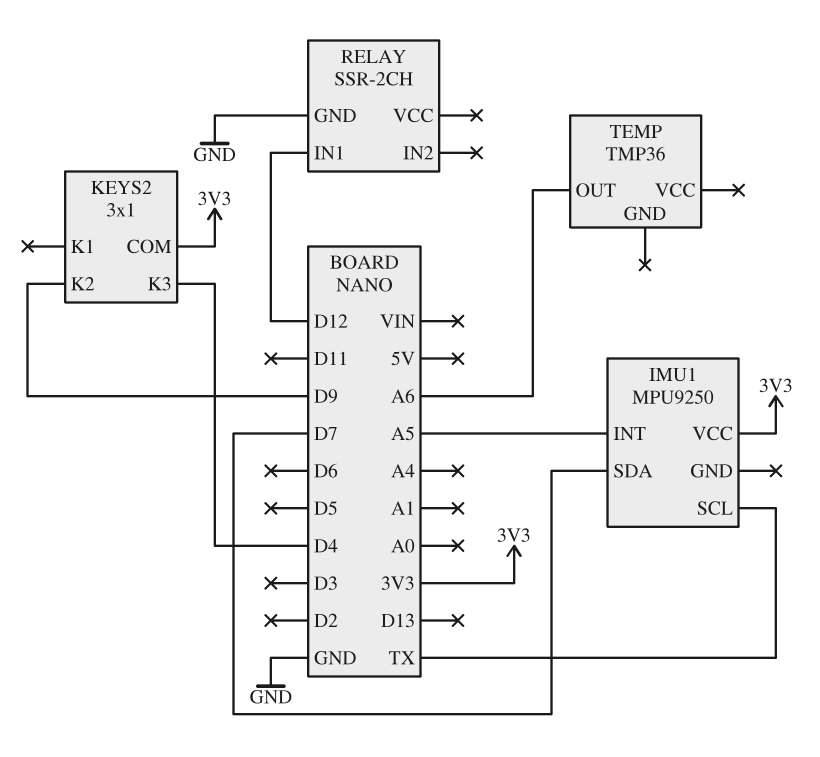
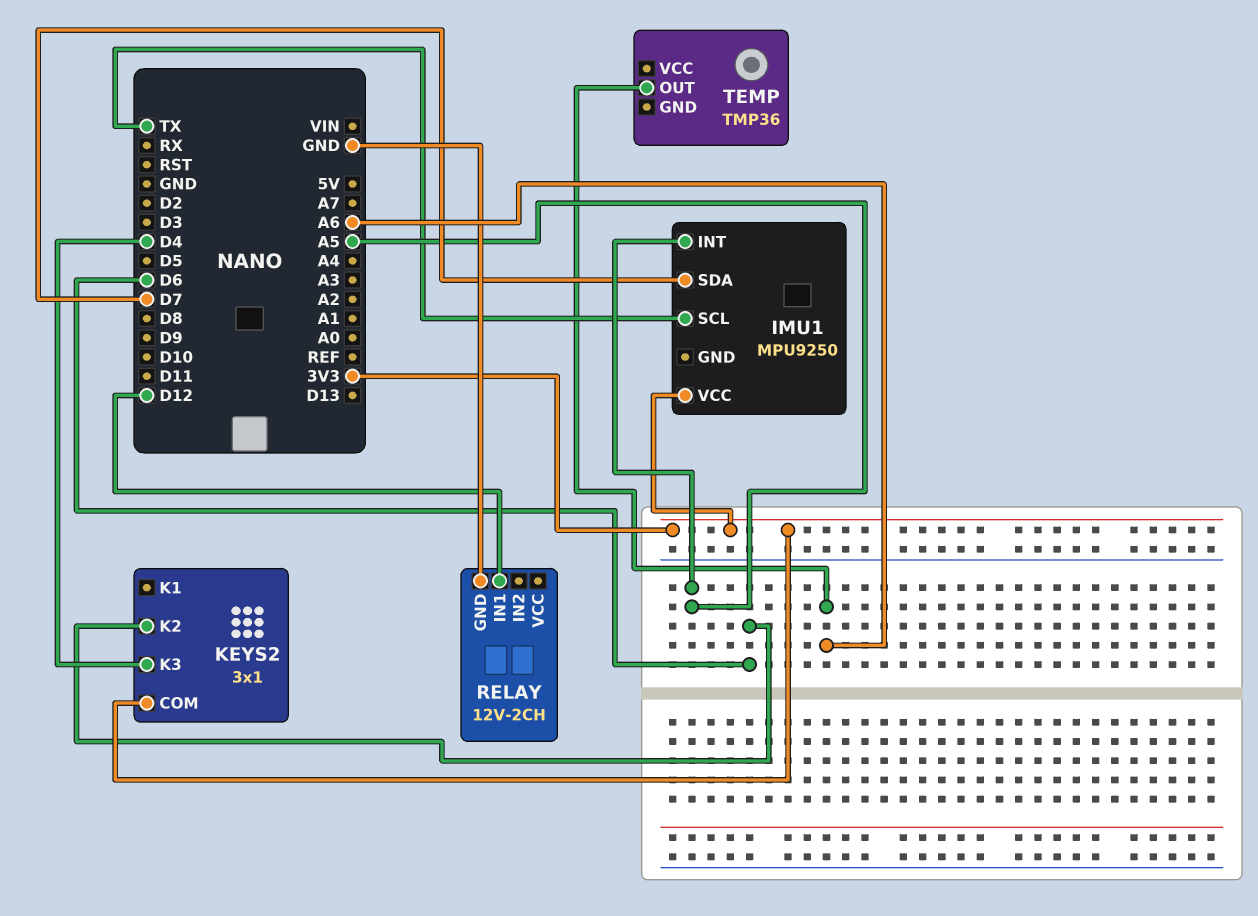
KEYS2 pin K2: D9 -> D6
RELAY: SSR-2CH -> 12V-2CH

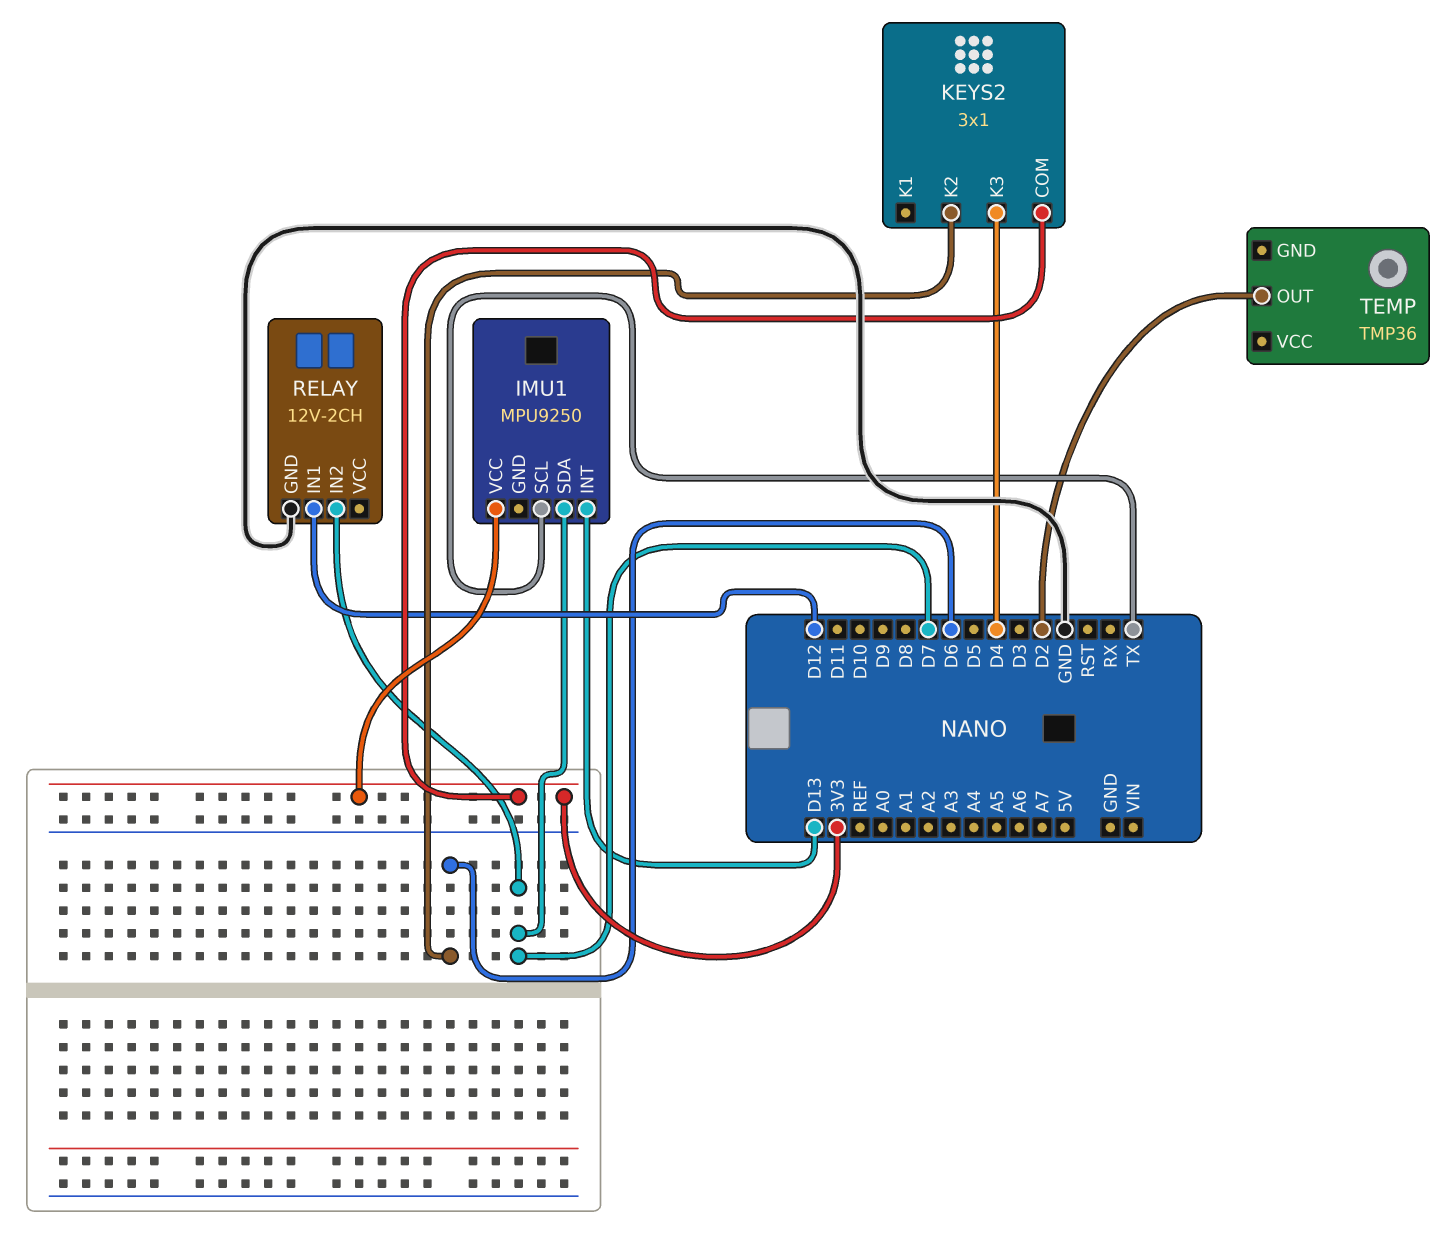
IMU1 pin INT: A5 -> D13
RELAY pin IN2: none -> D7
TEMP pin OUT: A6 -> D2

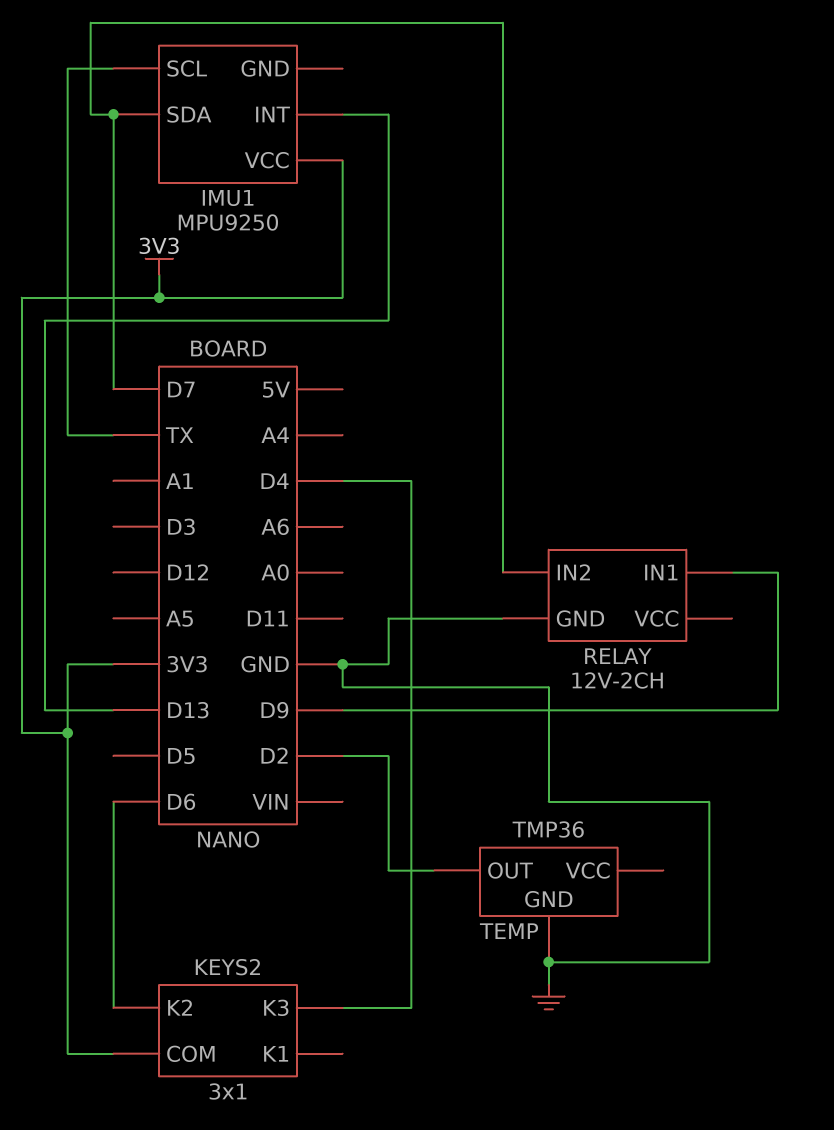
RELAY pin IN1: D12 -> D9
TEMP pin GND: none -> GND

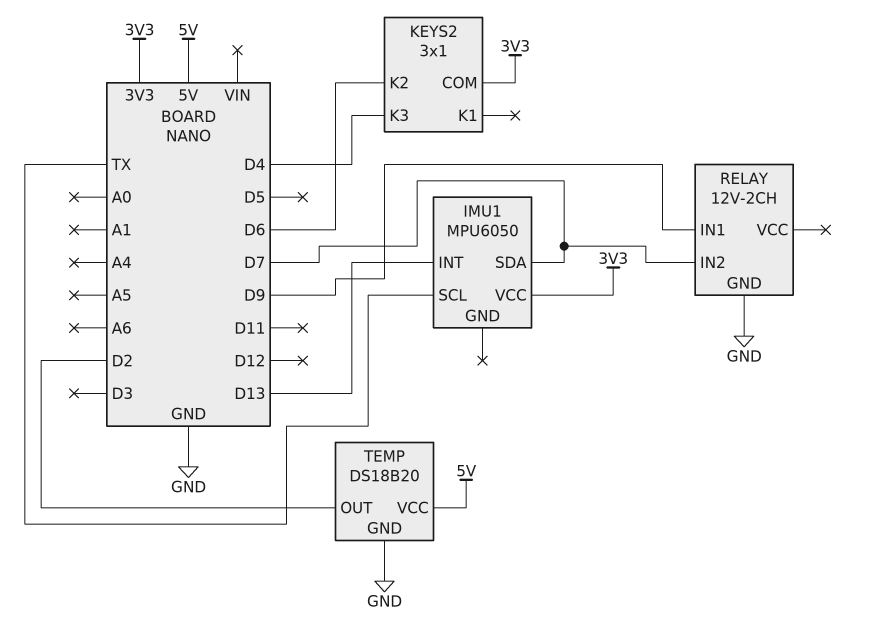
IMU1: MPU9250 -> MPU6050
TEMP: TMP36 -> DS18B20
TEMP pin VCC: none -> 5V

